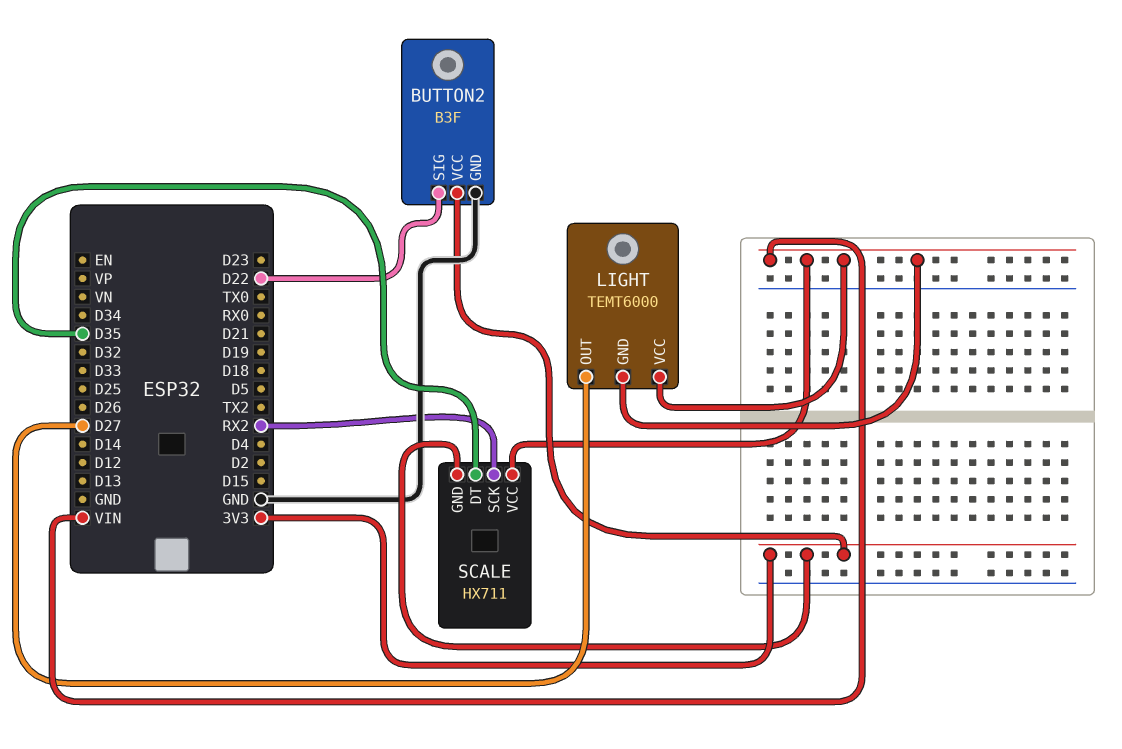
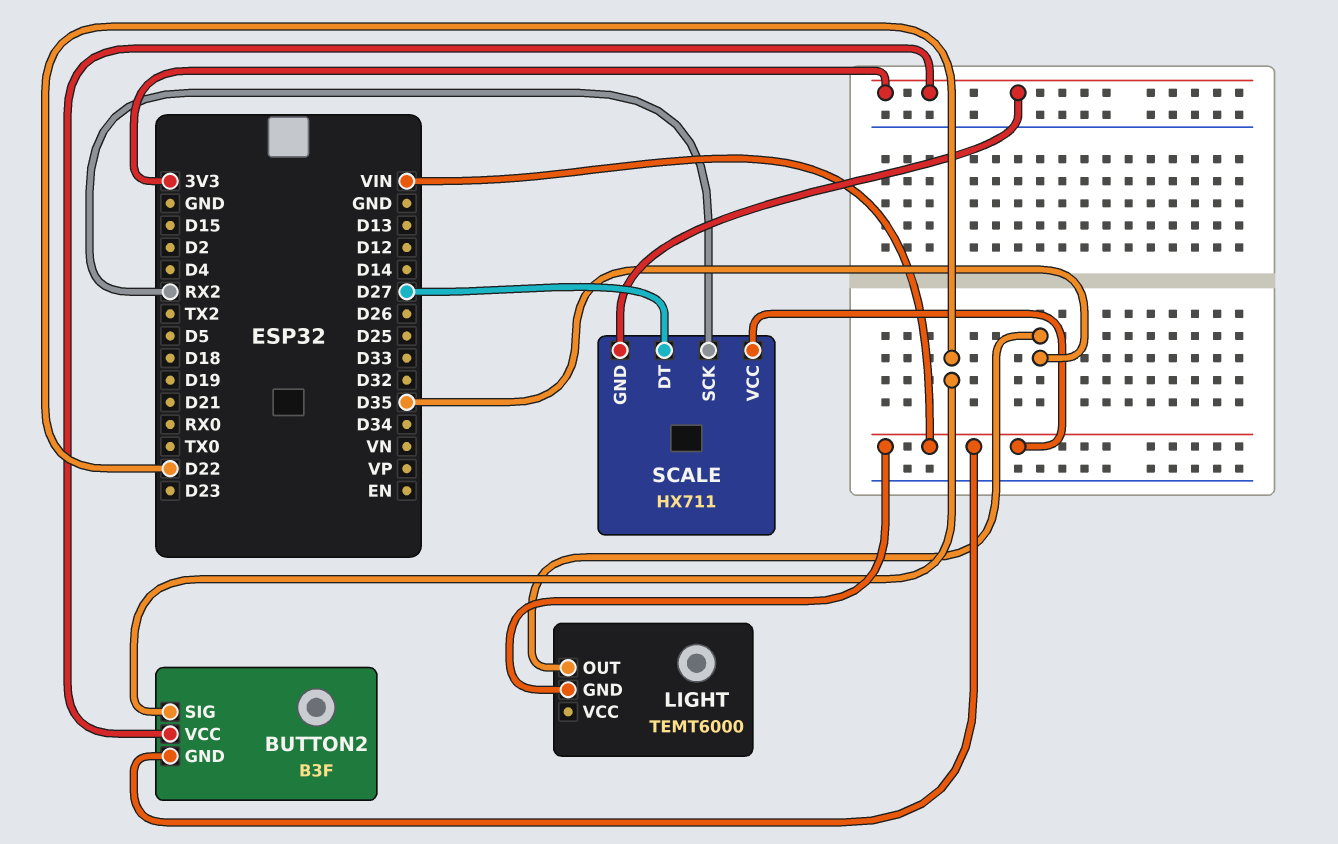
BUTTON2 pin GND: GND -> VIN
LIGHT pin OUT: D27 -> D35
LIGHT pin VCC: VIN -> none
SCALE pin DT: D35 -> D27

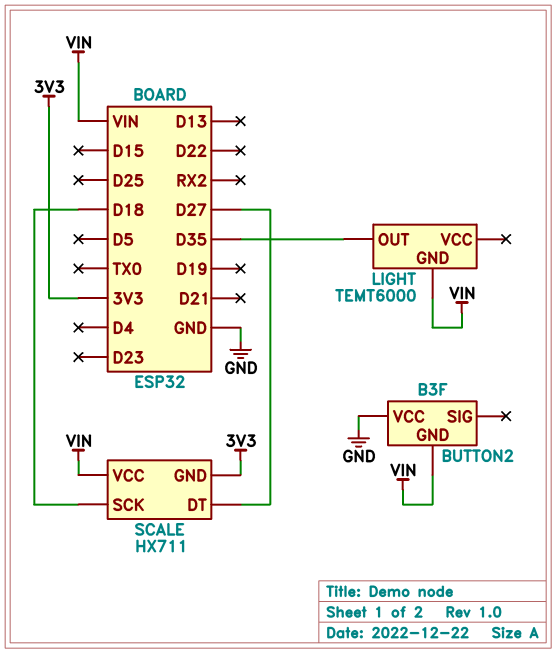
BUTTON2 pin SIG: D22 -> none
BUTTON2 pin VCC: 3V3 -> GND
SCALE pin SCK: RX2 -> D18

